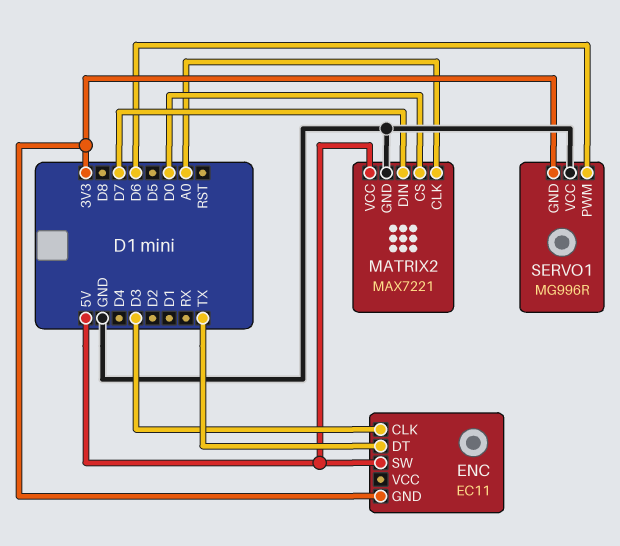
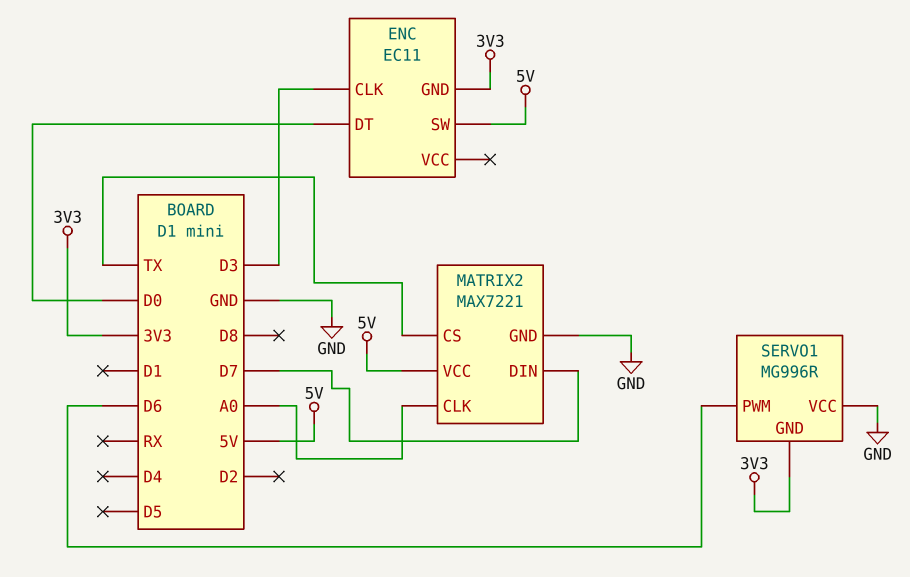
ENC pin DT: TX -> D0
MATRIX2 pin CS: D0 -> TX

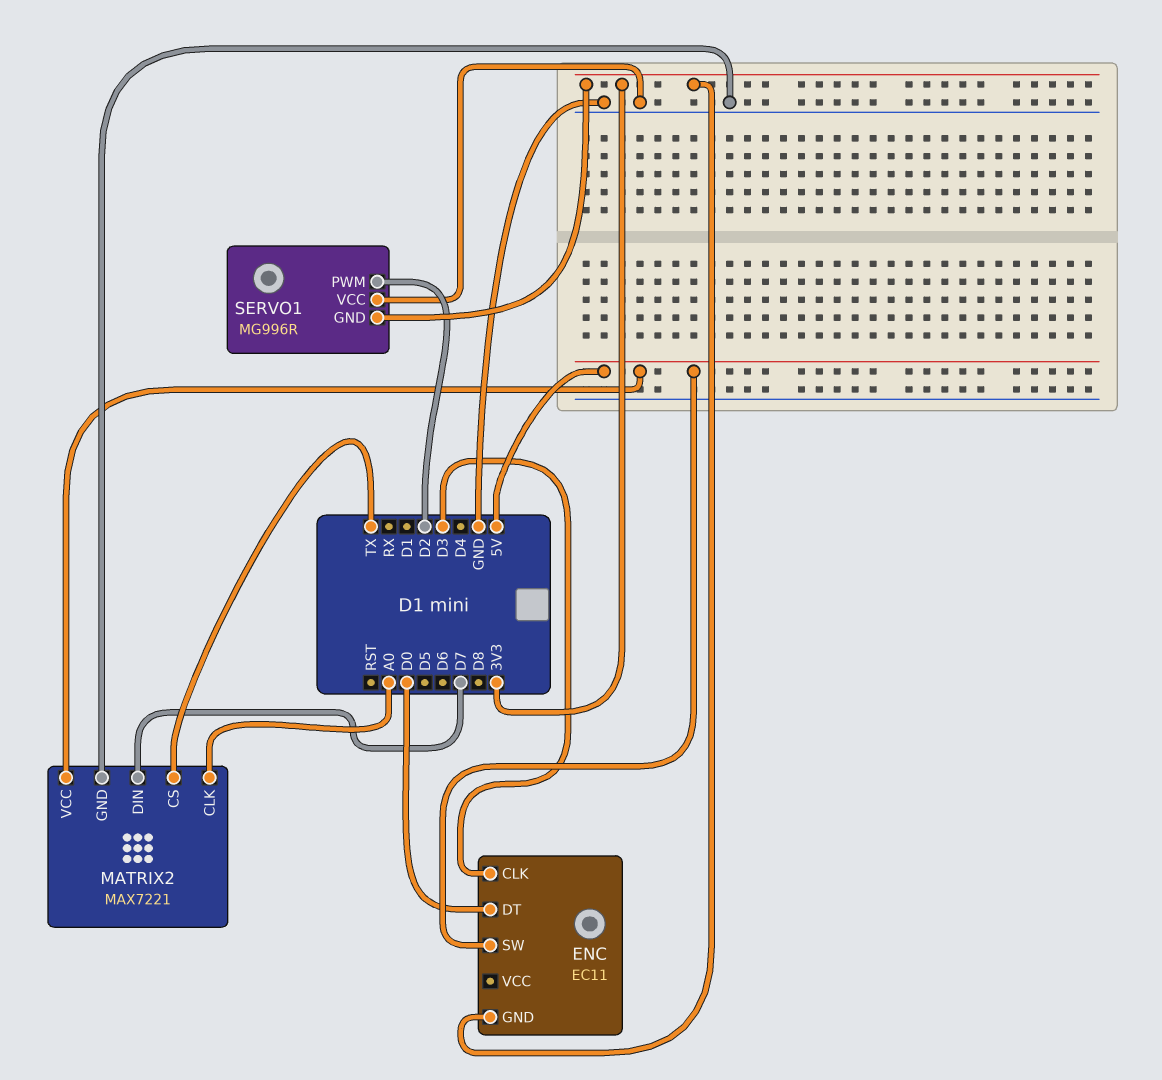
SERVO1 pin PWM: D6 -> D2

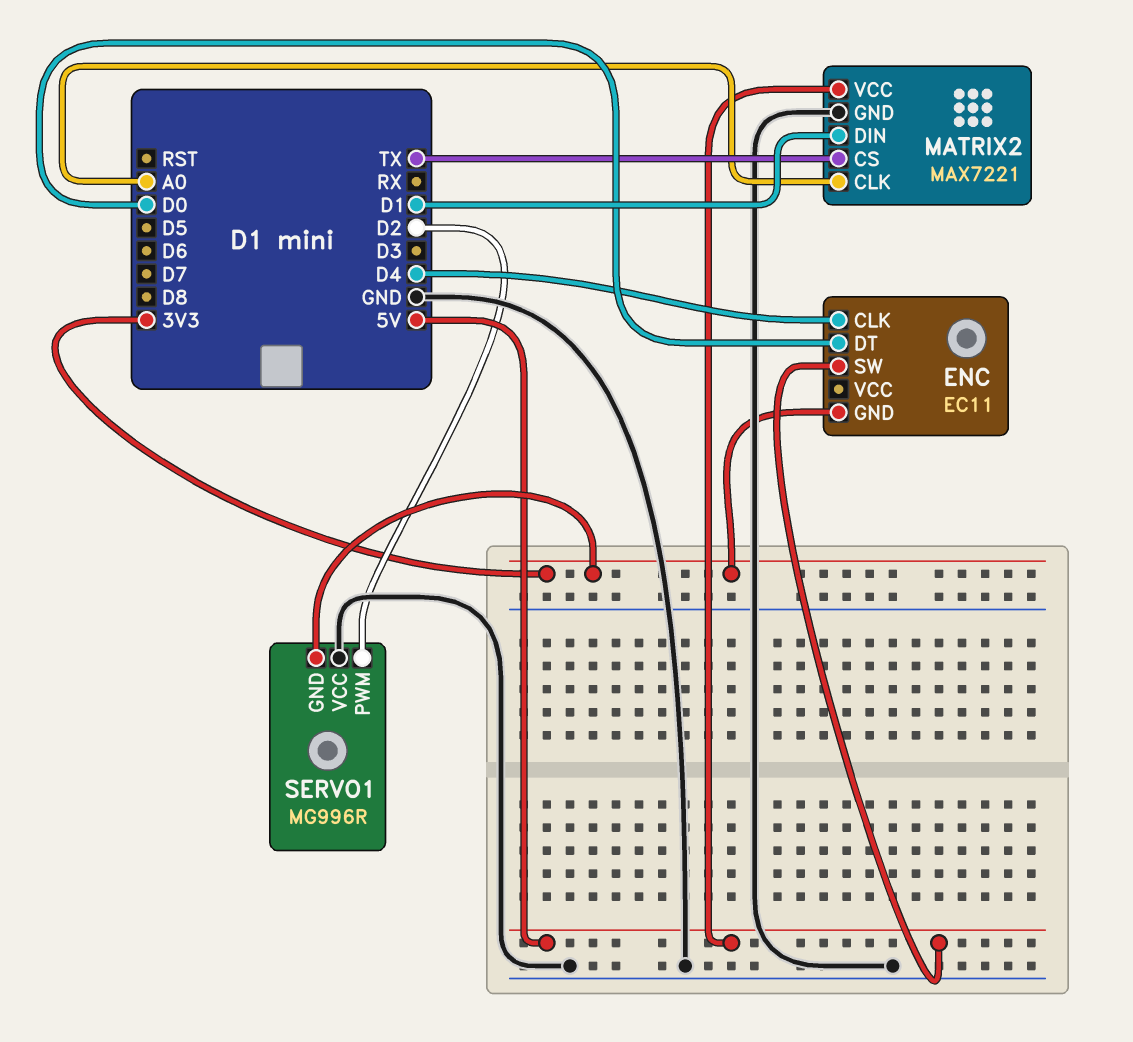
ENC pin CLK: D3 -> D4
MATRIX2 pin DIN: D7 -> D1

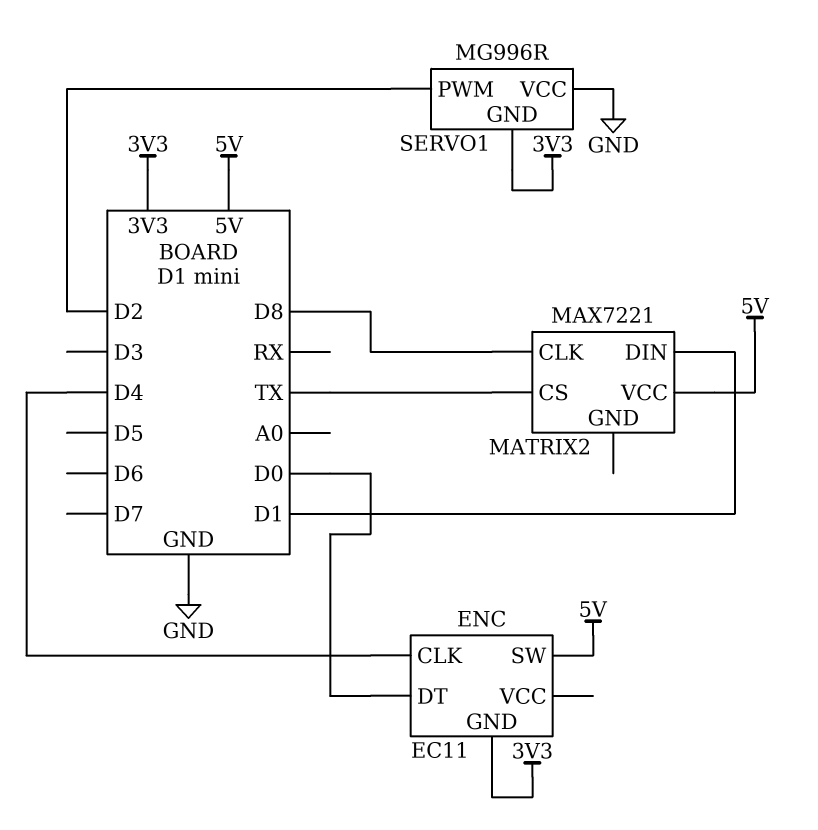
MATRIX2 pin CLK: A0 -> D8
MATRIX2 pin GND: GND -> none

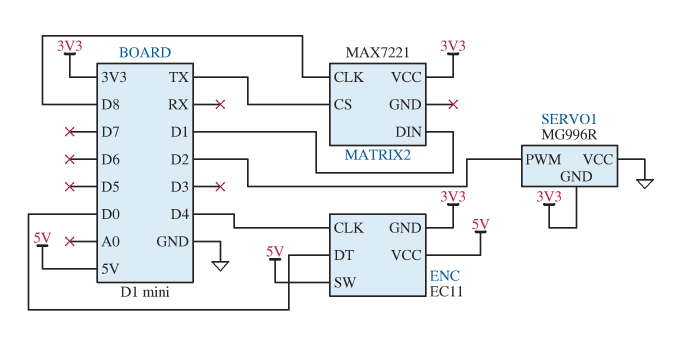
ENC pin VCC: none -> 5V
MATRIX2 pin VCC: 5V -> 3V3

